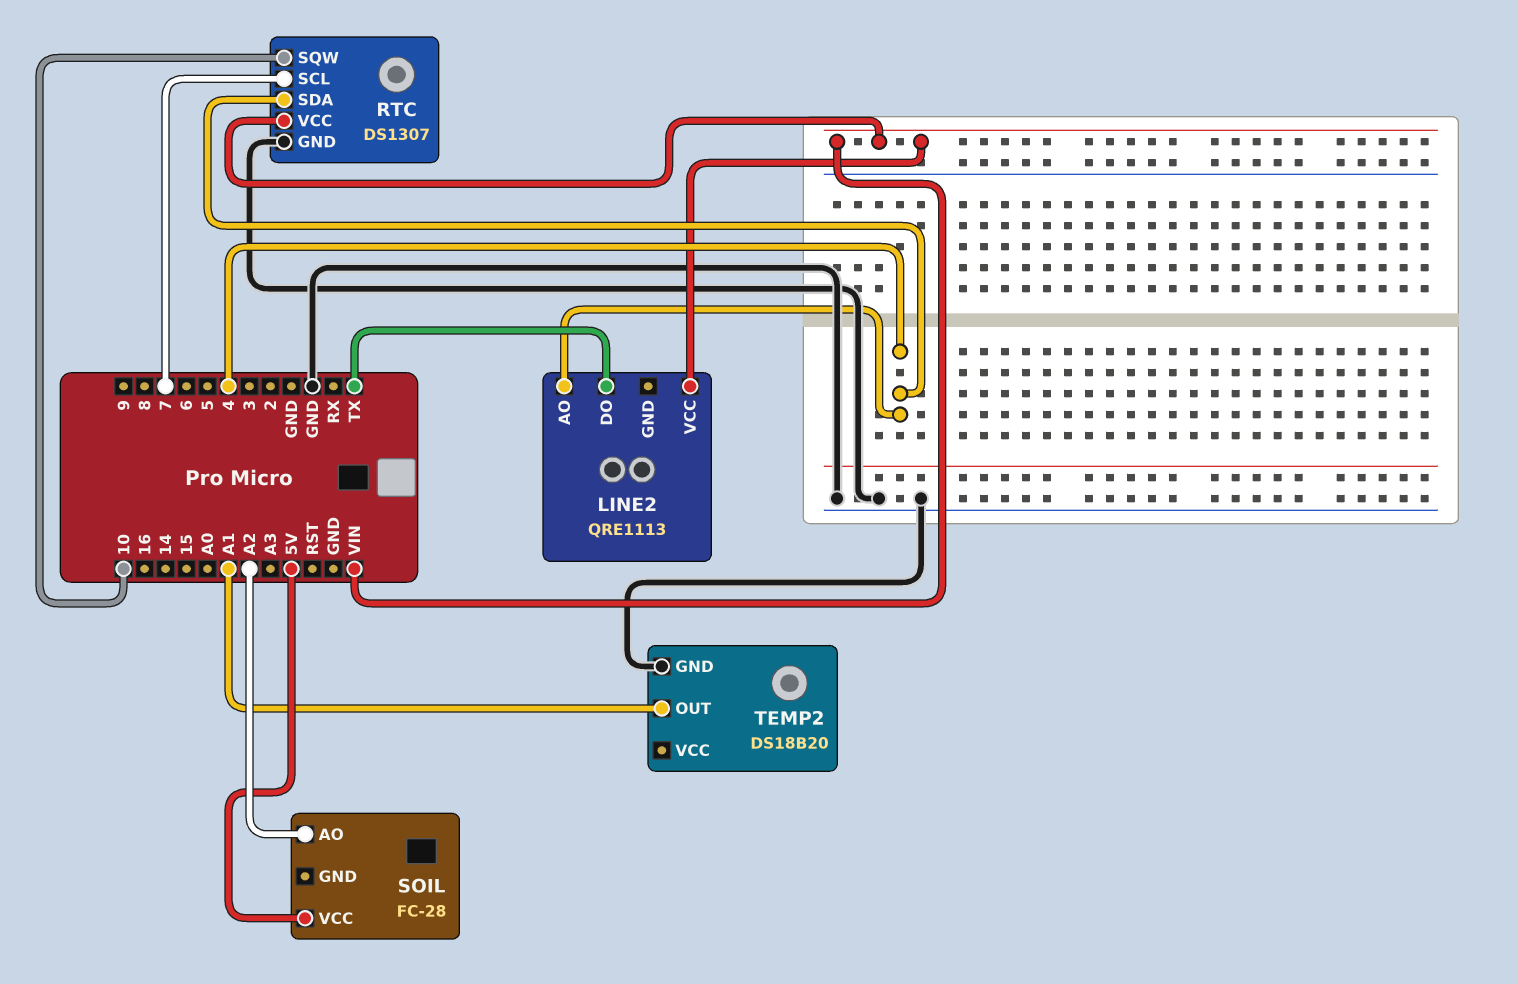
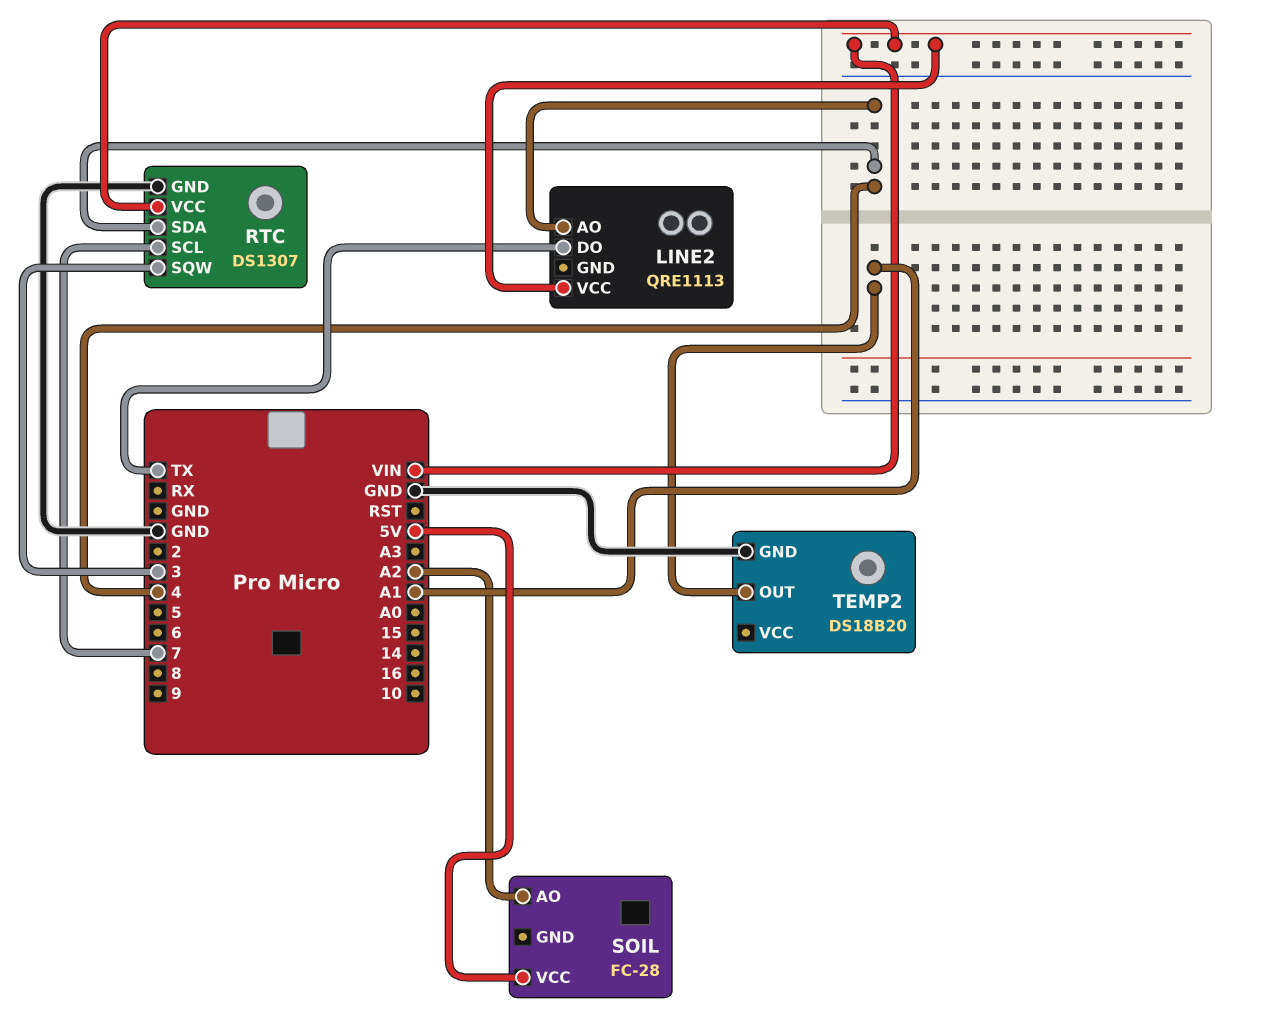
RTC pin SQW: 10 -> 3

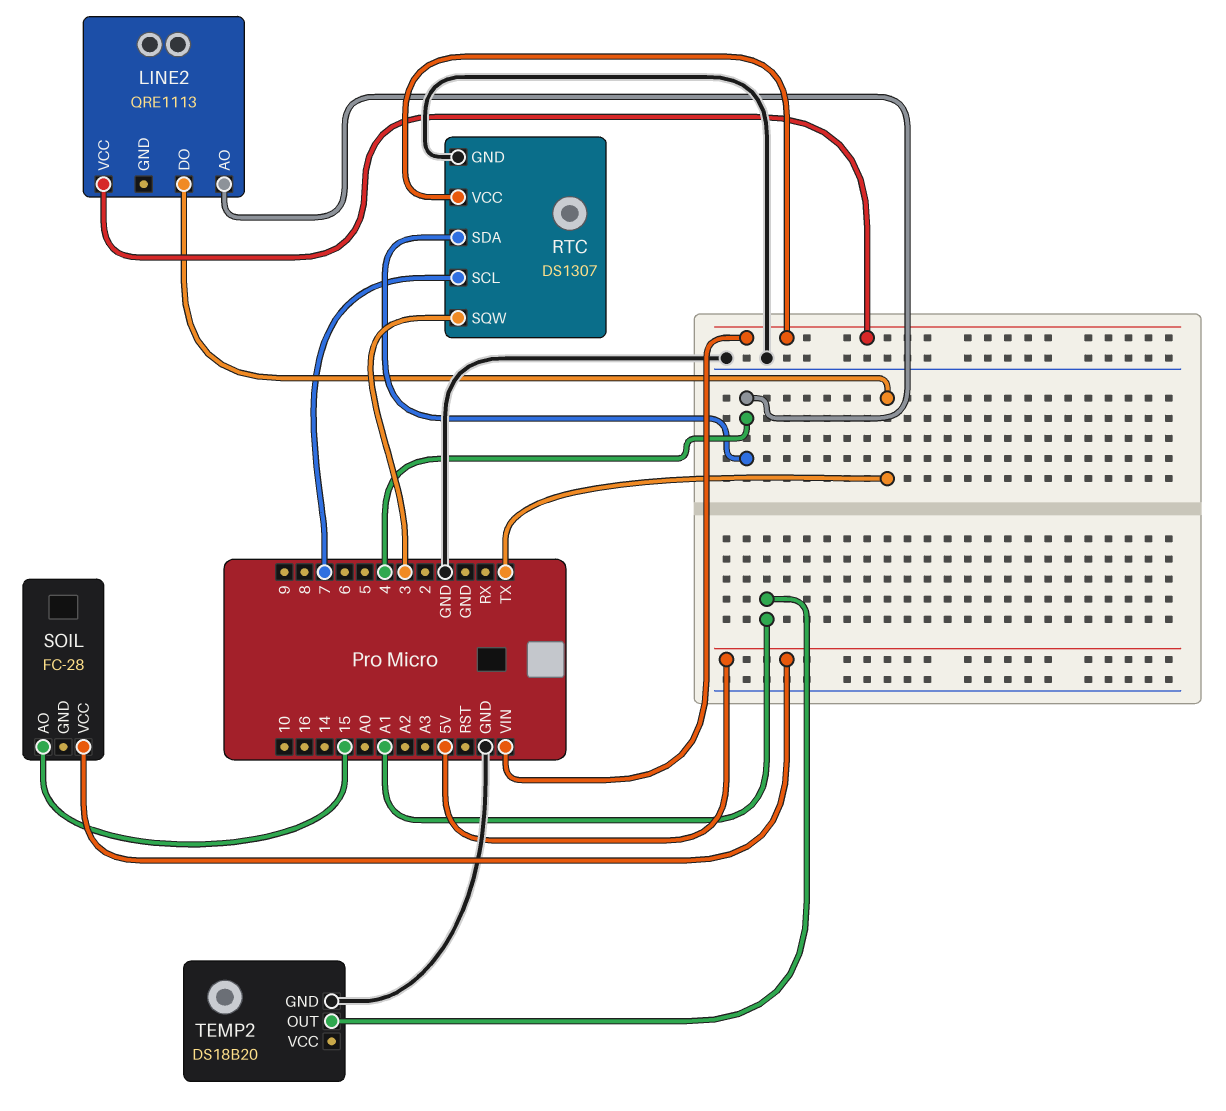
SOIL pin AO: A2 -> 15

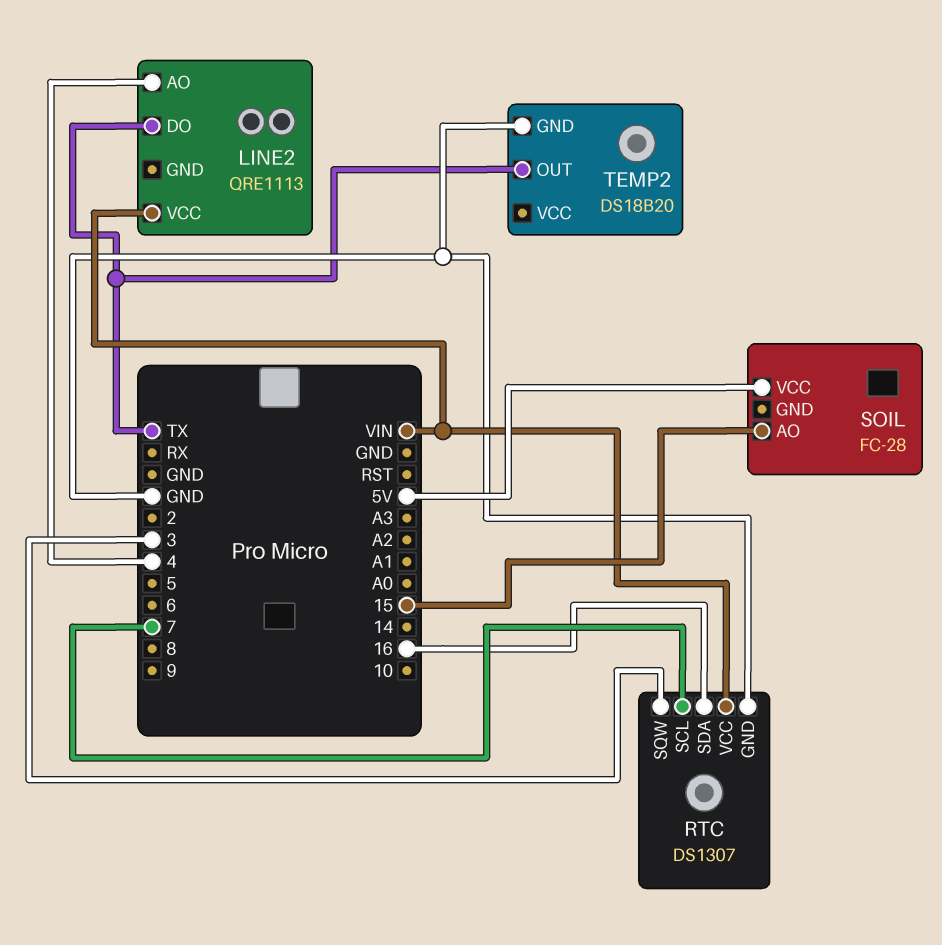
RTC pin SDA: 4 -> 16
TEMP2 pin OUT: A1 -> TX

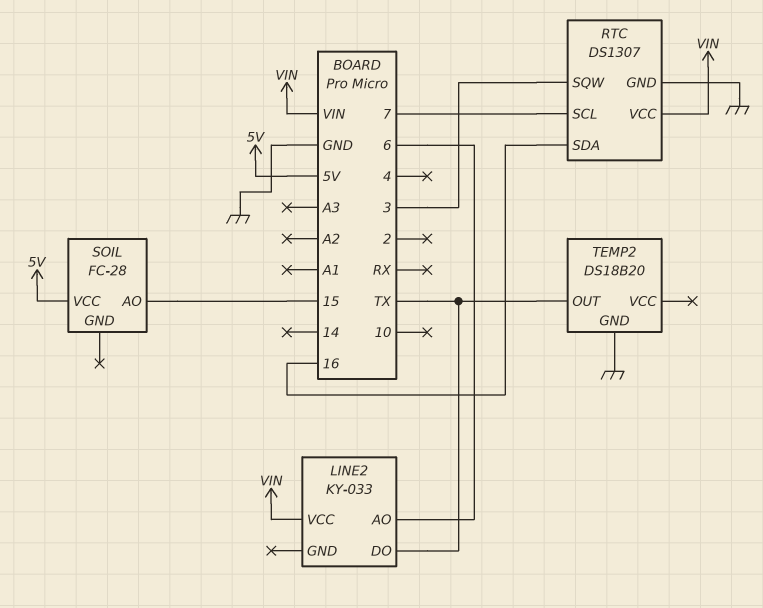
LINE2: QRE1113 -> KY-033
LINE2 pin AO: 4 -> 6

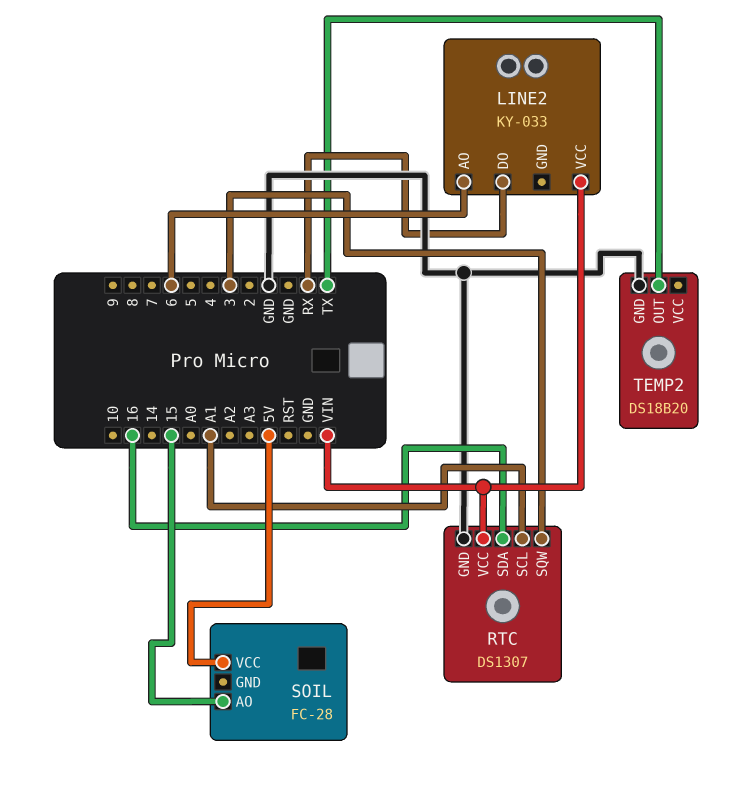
LINE2 pin DO: TX -> RX
RTC pin SCL: 7 -> A1

